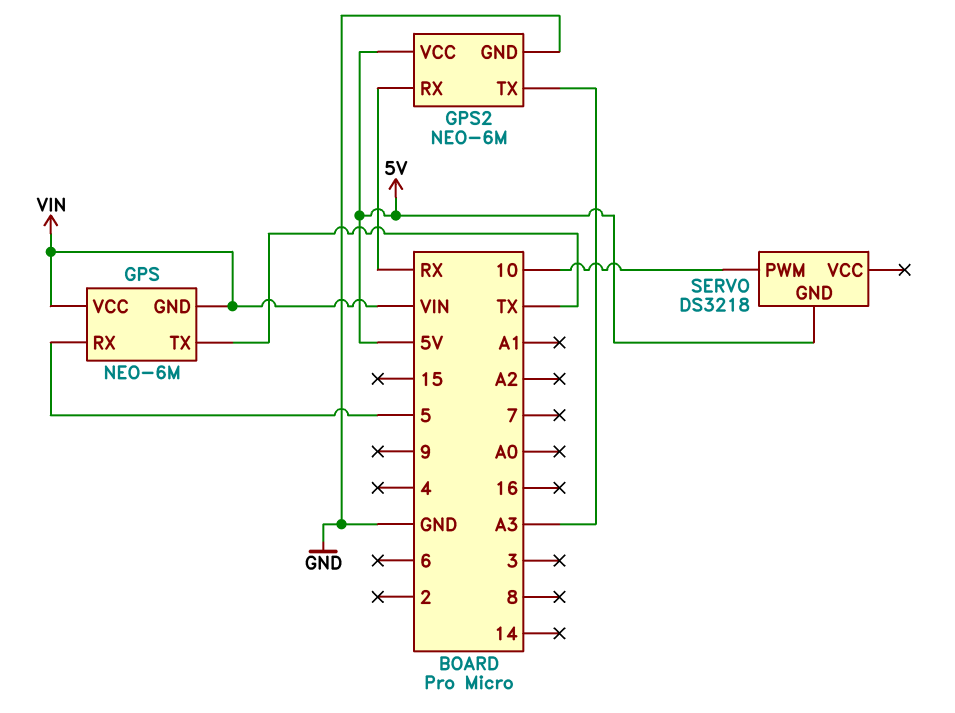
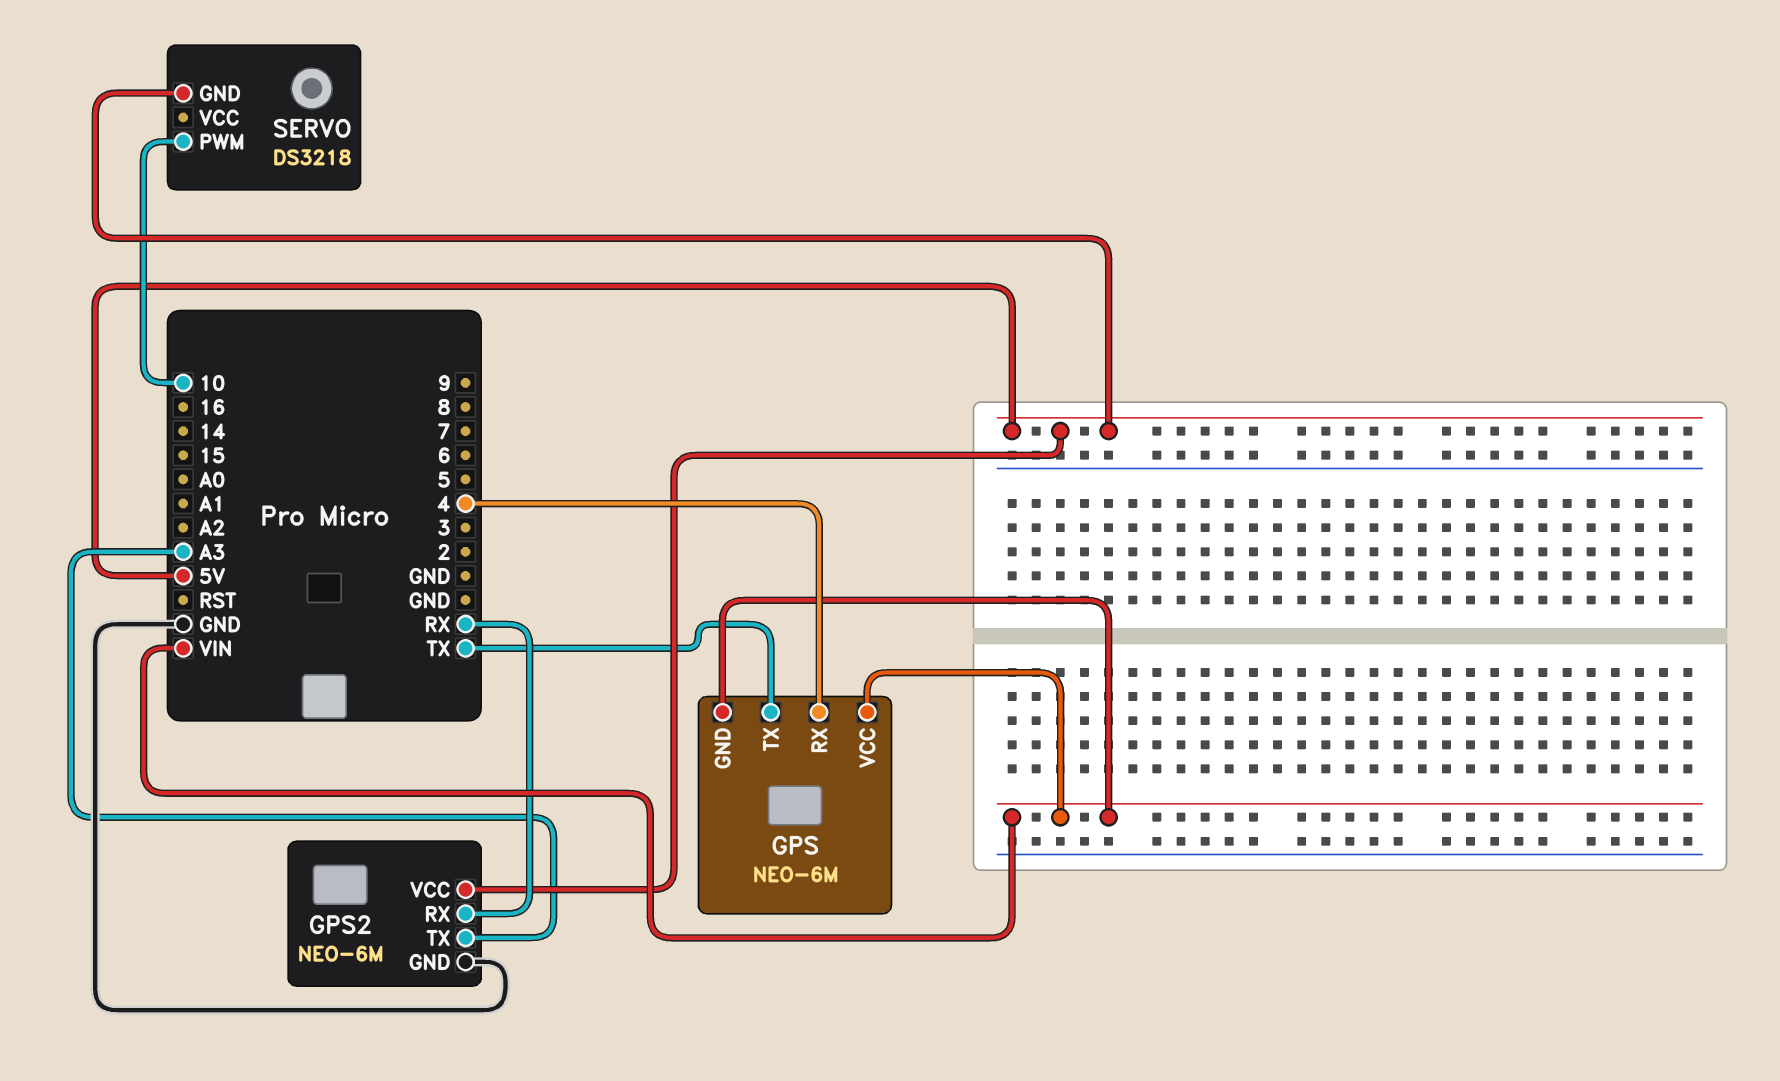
GPS pin RX: 5 -> 4

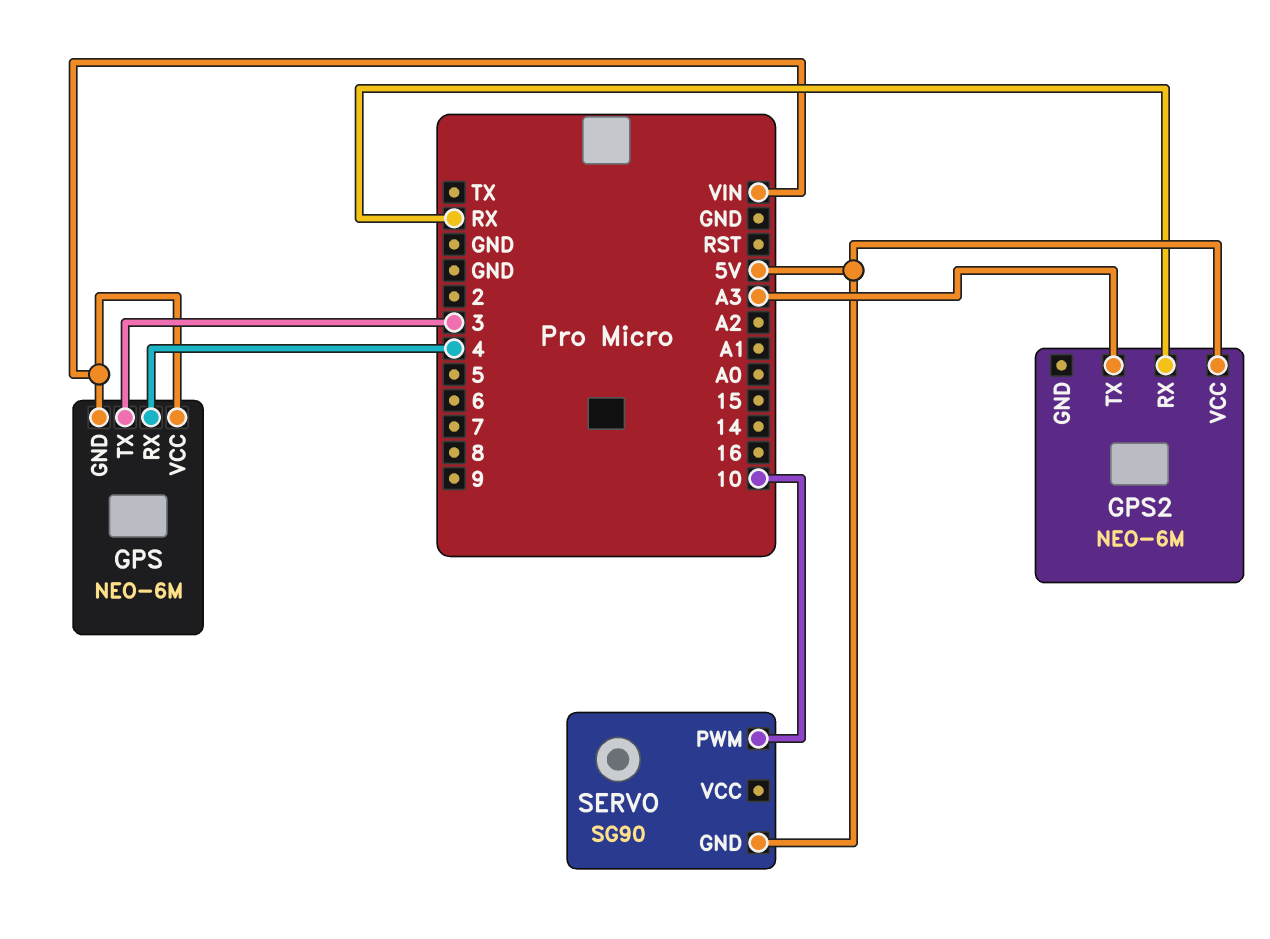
GPS pin TX: TX -> 3
GPS2 pin GND: GND -> none
SERVO: DS3218 -> SG90

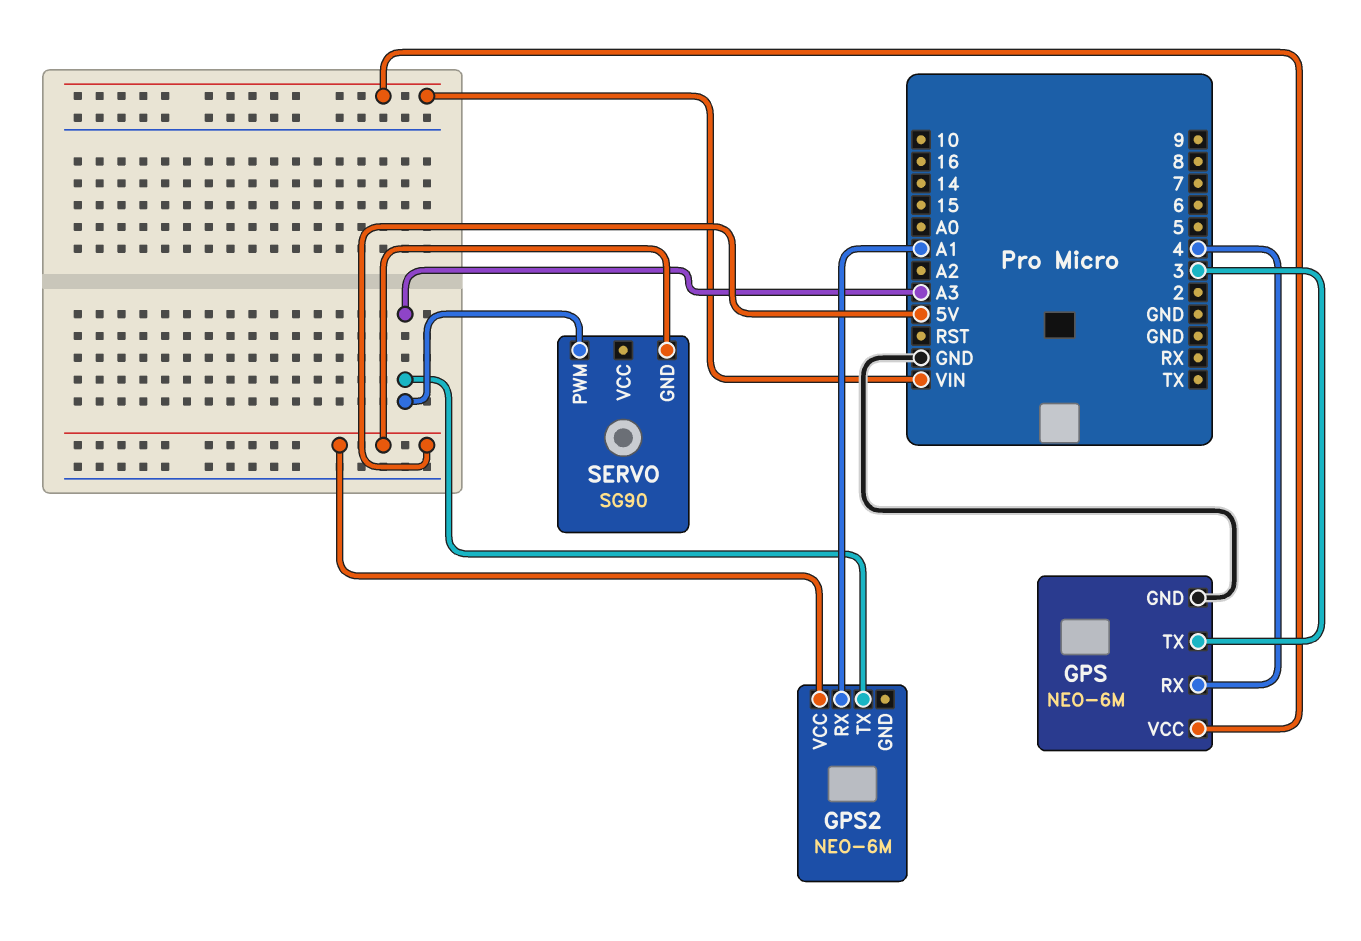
GPS pin GND: VIN -> GND
GPS2 pin RX: RX -> A1
SERVO pin PWM: 10 -> A3

